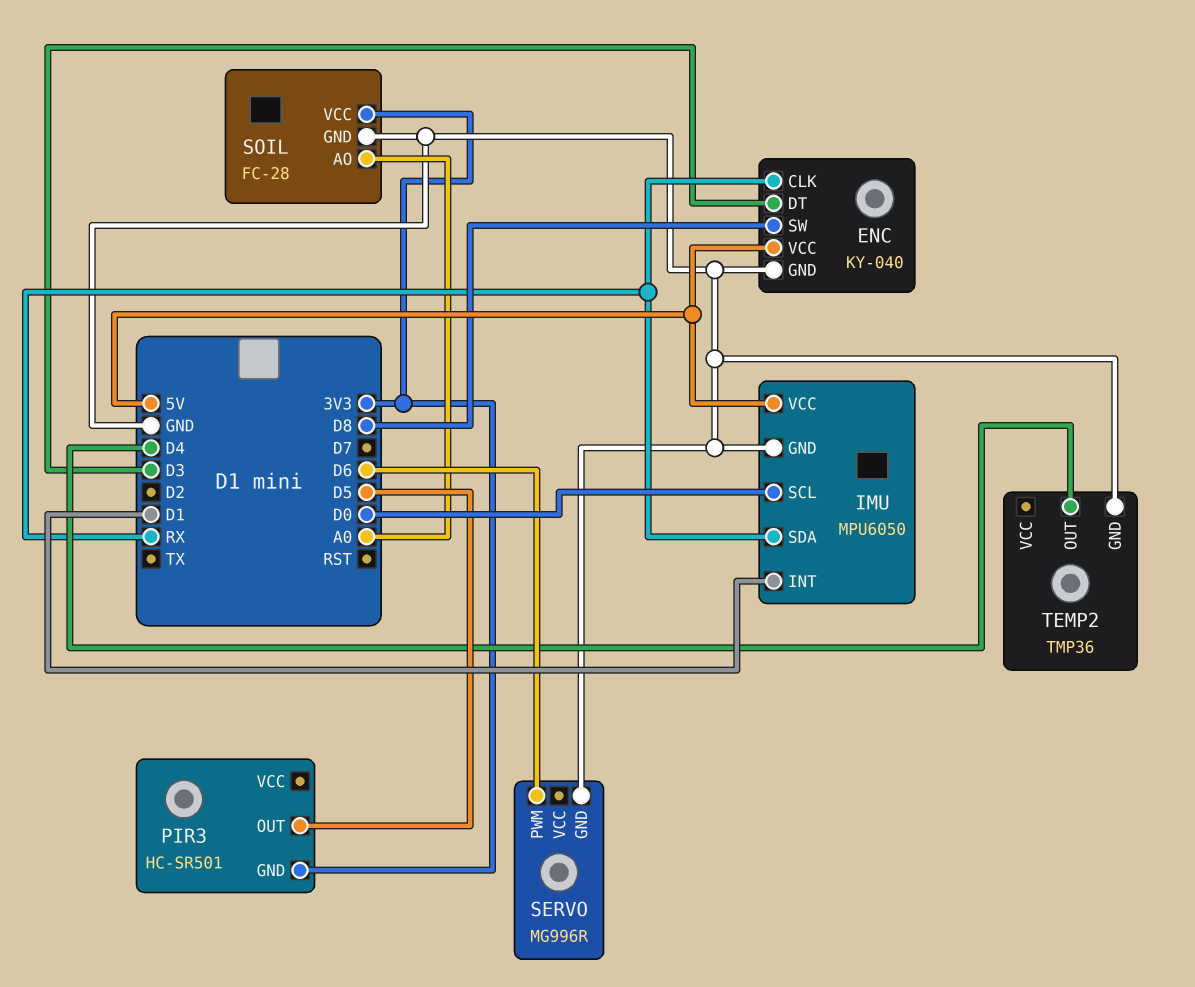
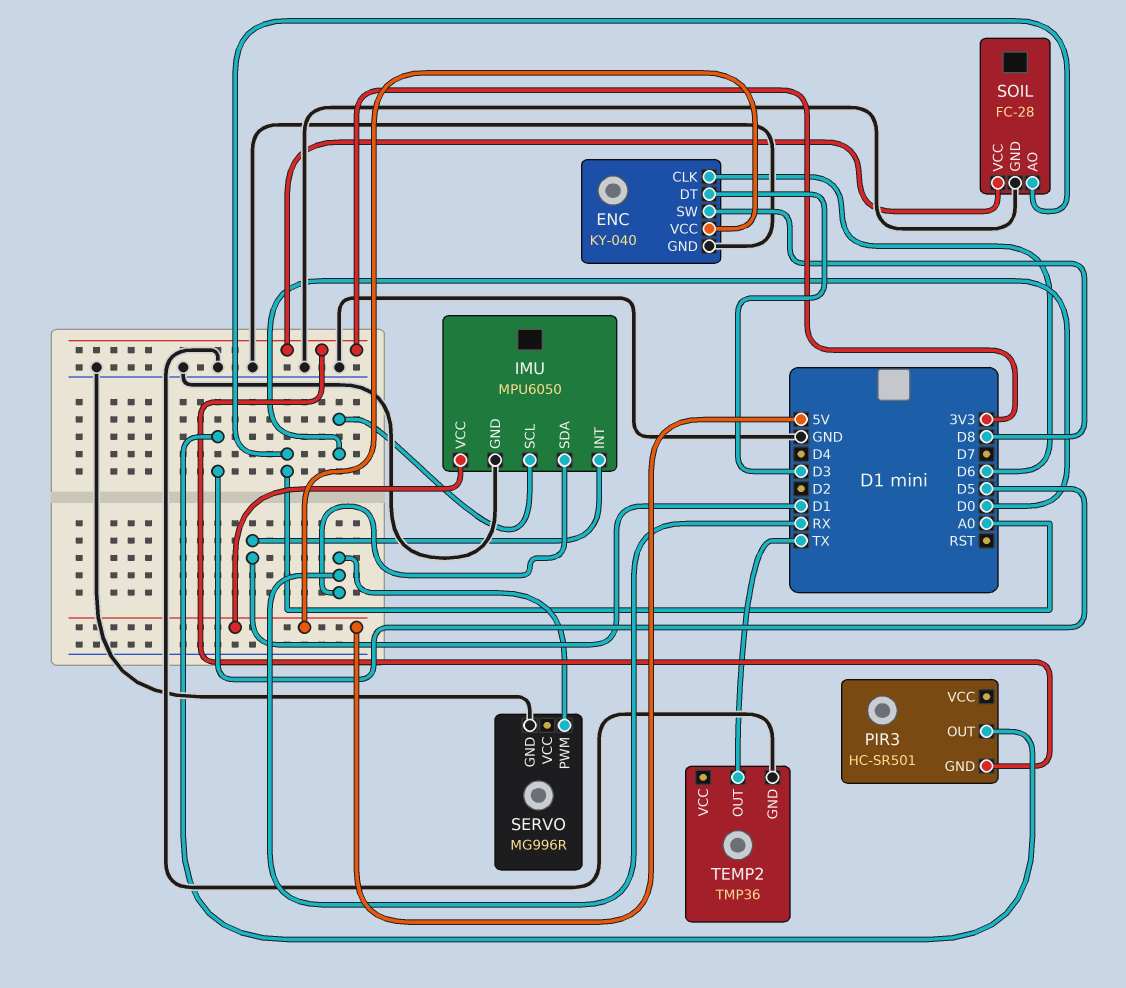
ENC pin CLK: RX -> D6
SERVO pin PWM: D6 -> RX
TEMP2 pin OUT: D4 -> TX

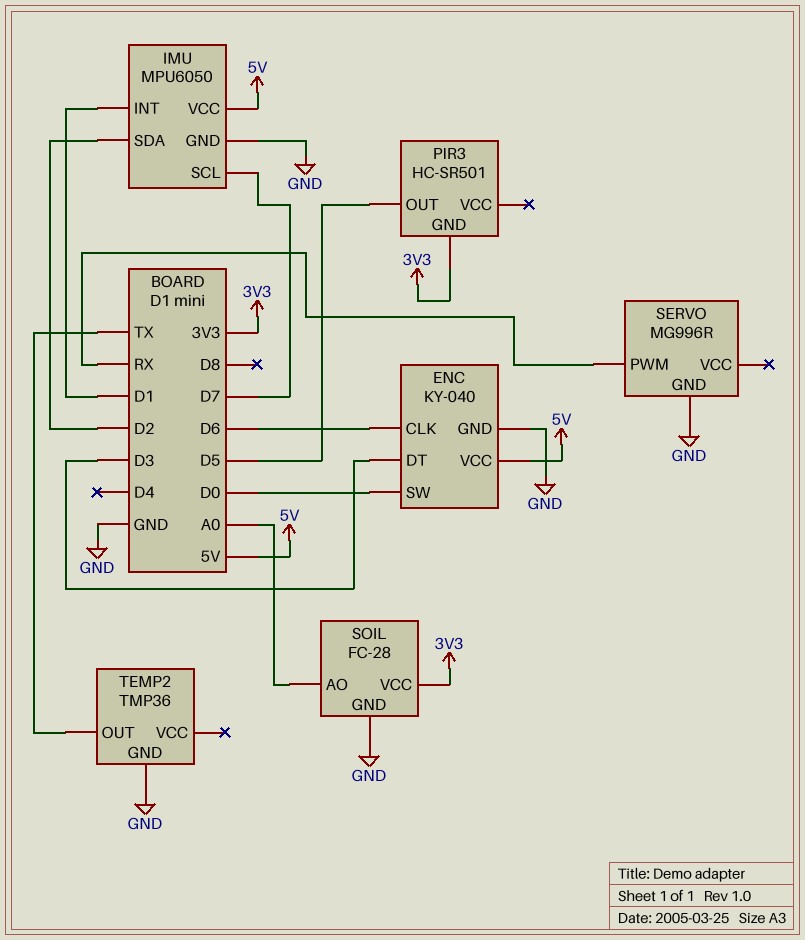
ENC pin SW: D8 -> D0
IMU pin SCL: D0 -> D7
IMU pin SDA: RX -> D2

